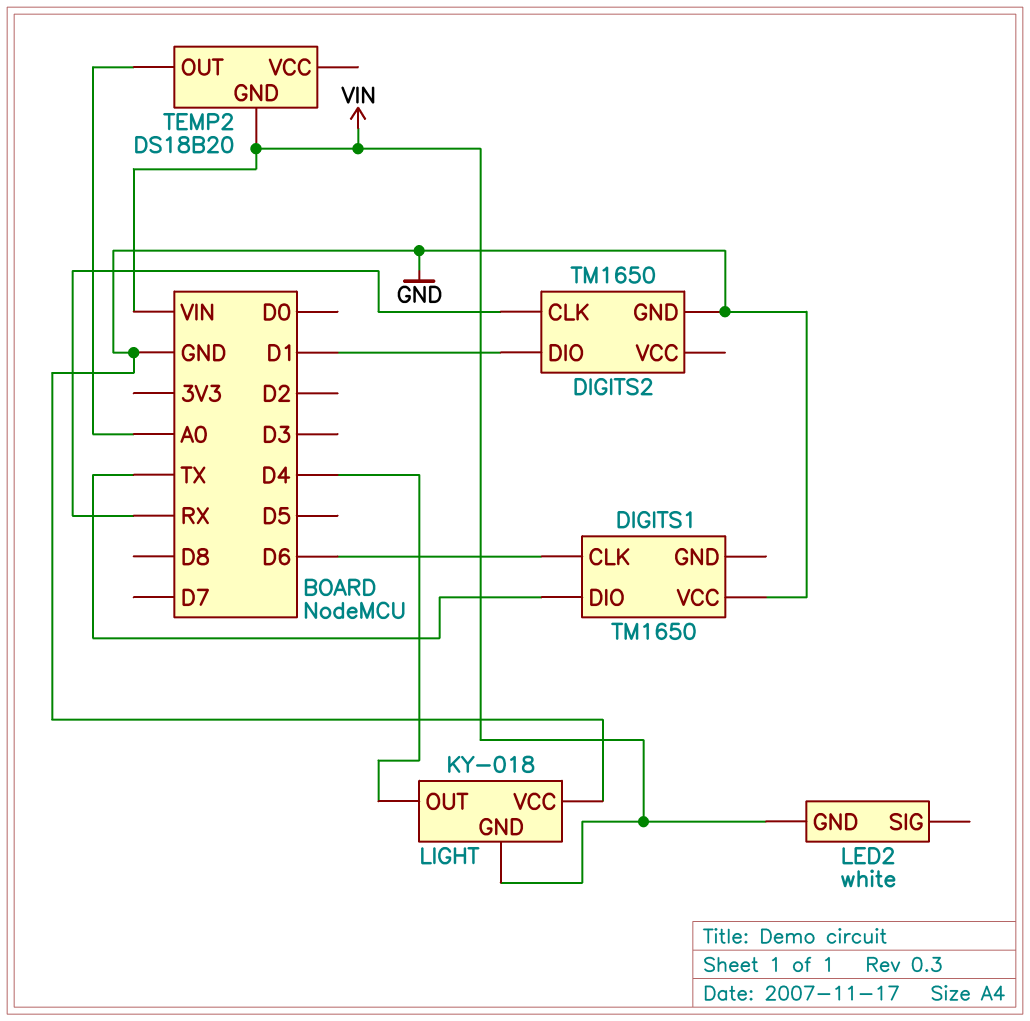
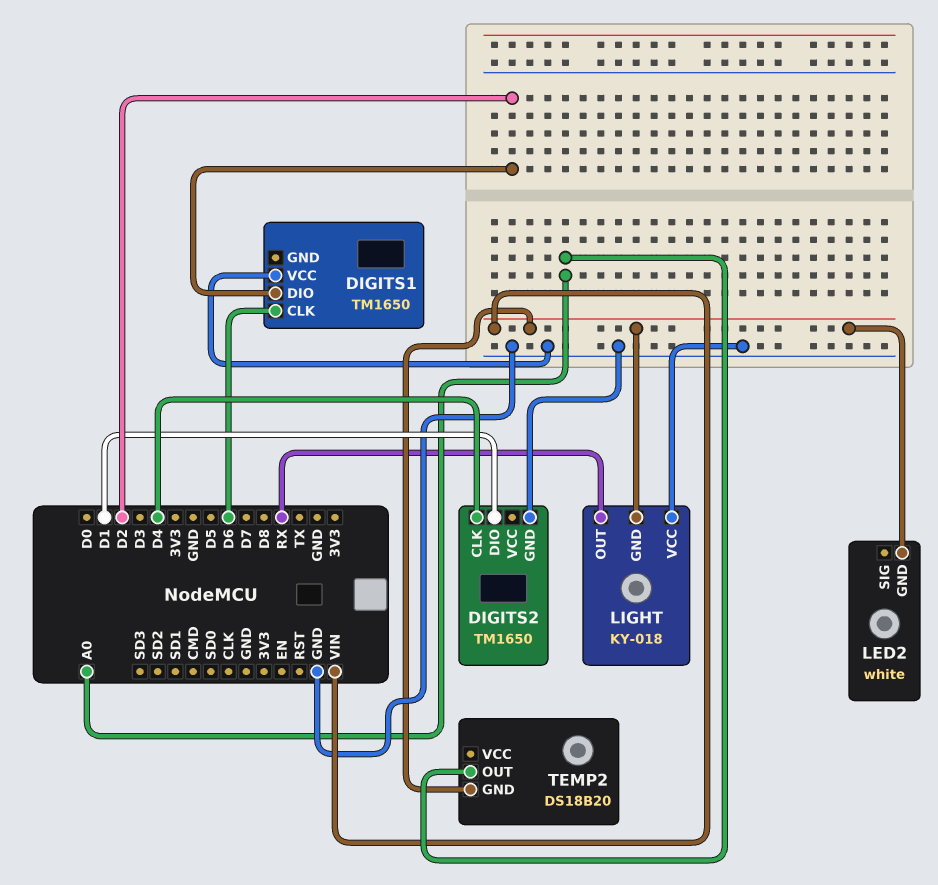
DIGITS1 pin DIO: TX -> D2
DIGITS2 pin CLK: RX -> D4
LIGHT pin OUT: D4 -> RX

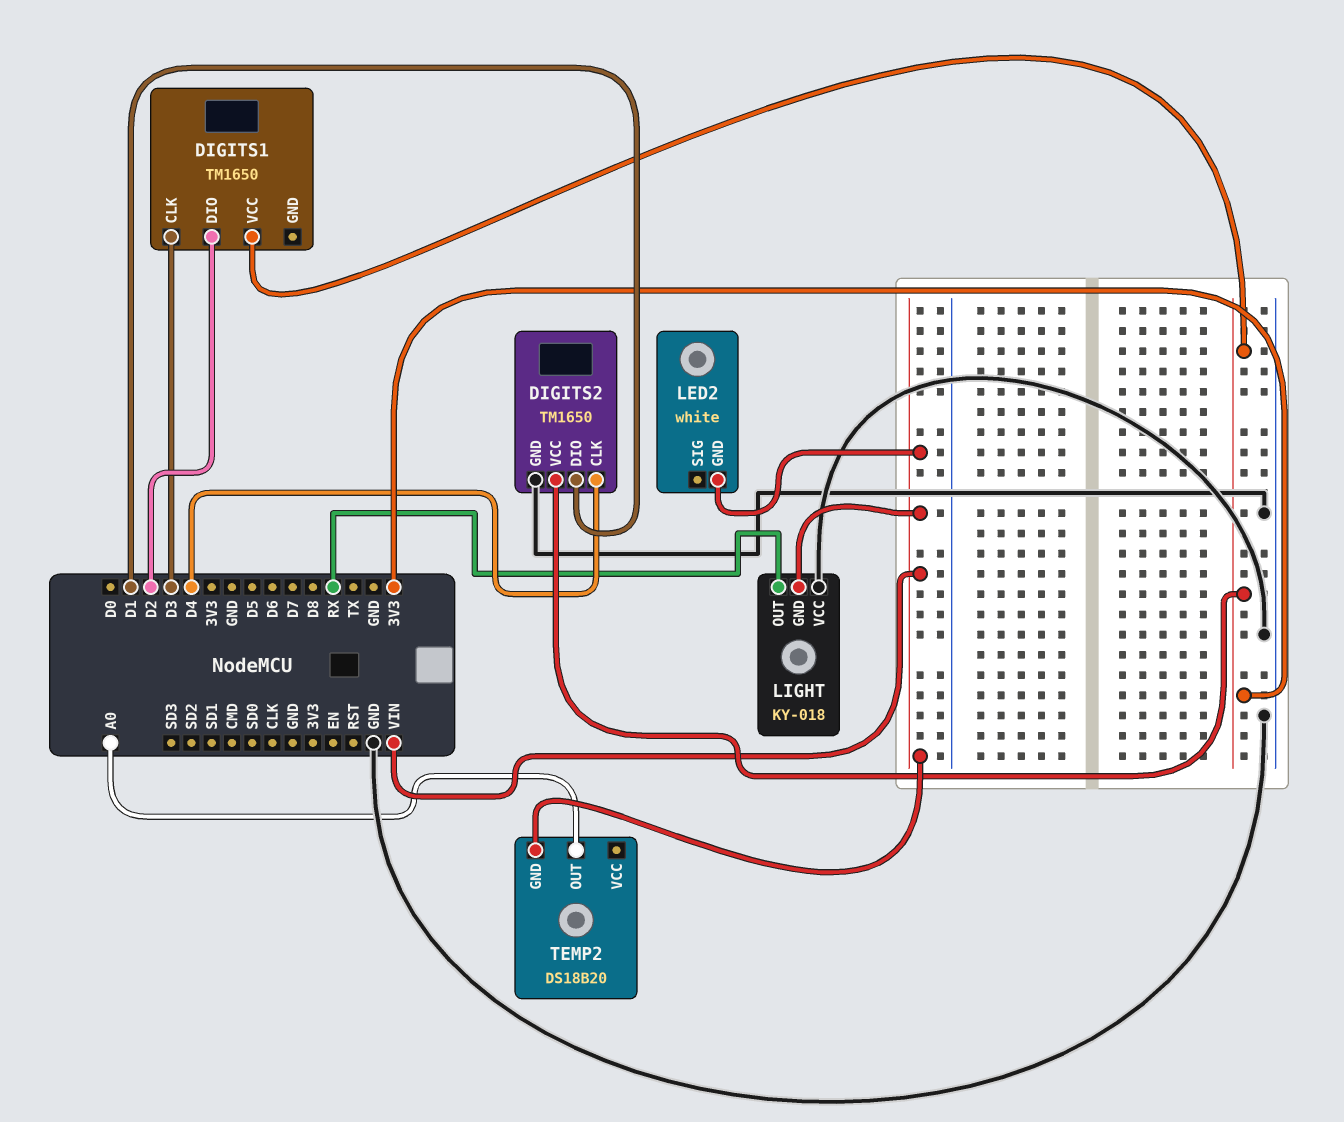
DIGITS1 pin CLK: D6 -> D3
DIGITS1 pin VCC: GND -> 3V3
DIGITS2 pin VCC: none -> 3V3

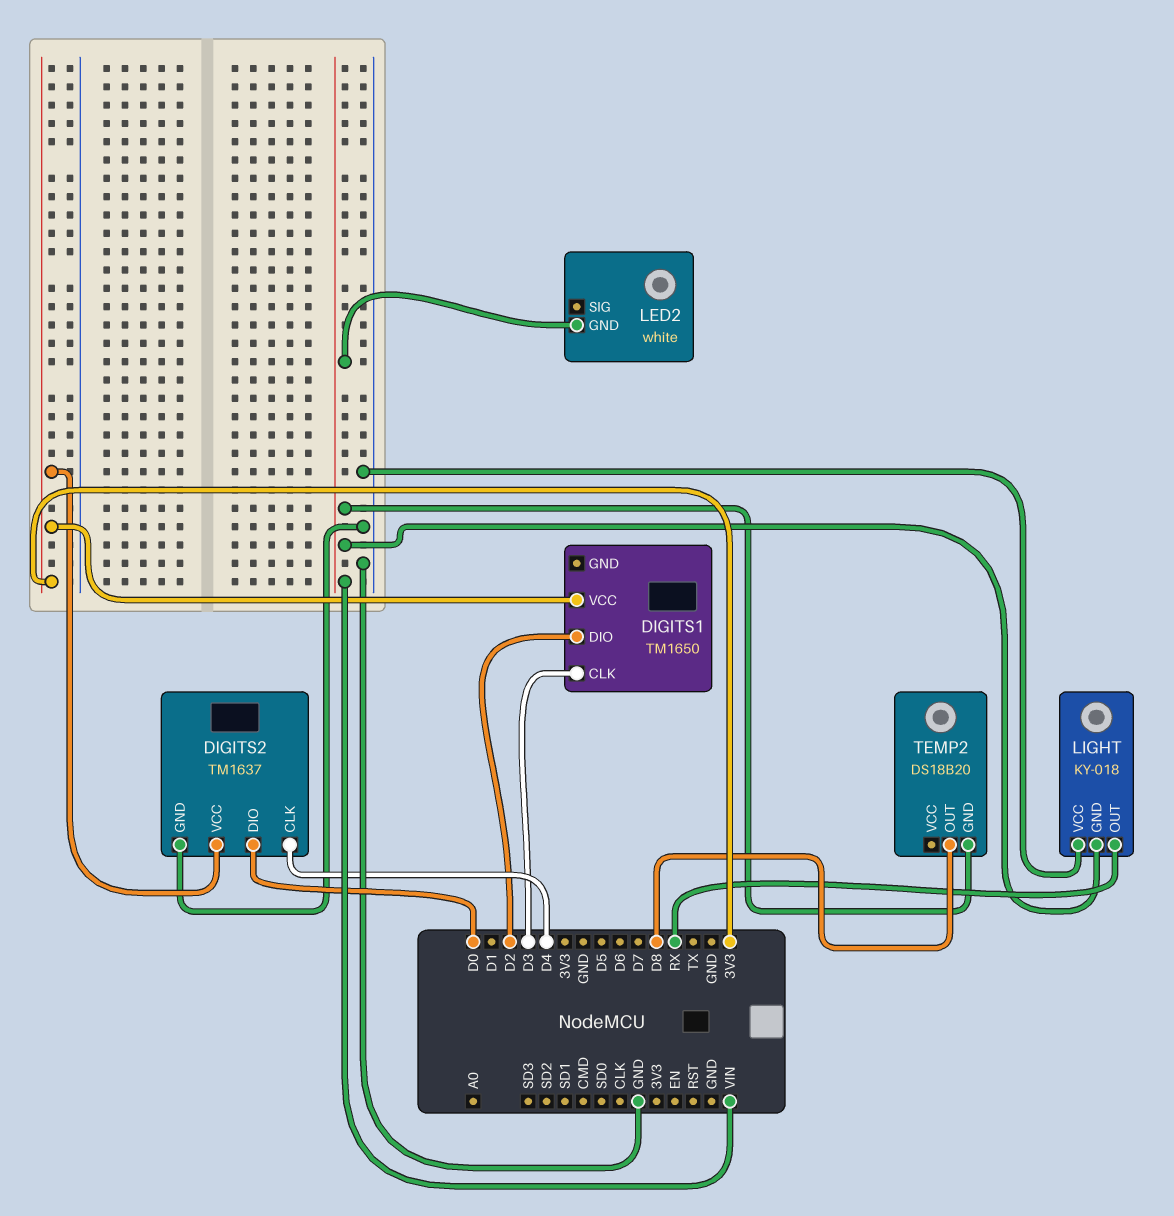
DIGITS2: TM1650 -> TM1637
DIGITS2 pin DIO: D1 -> D0
TEMP2 pin OUT: A0 -> D8

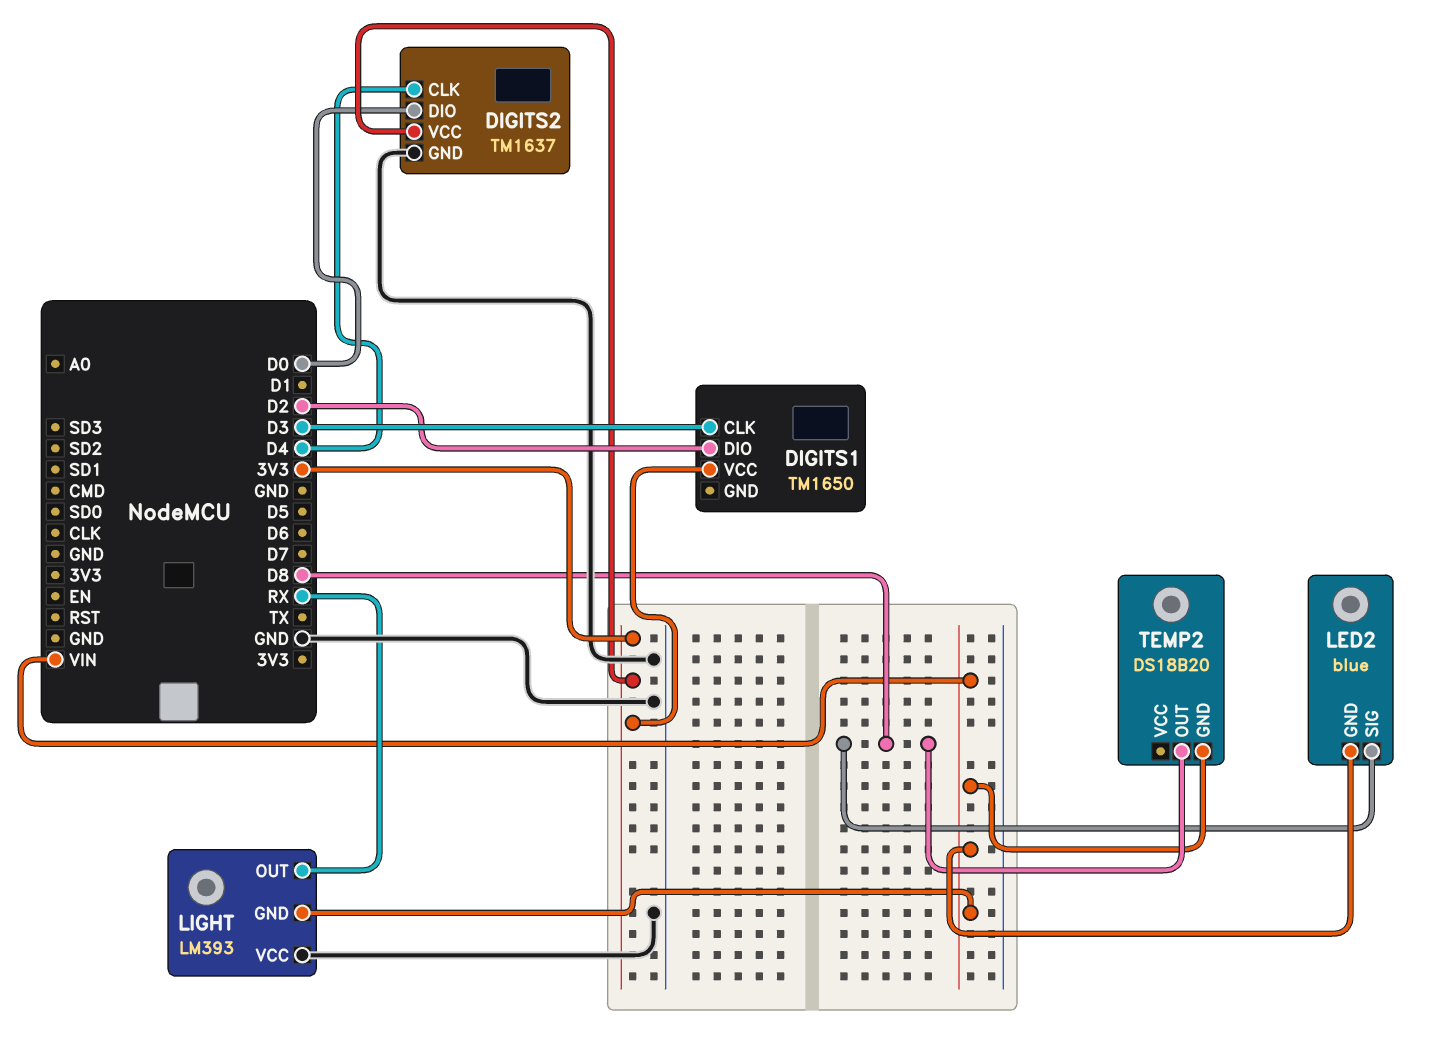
LED2: white -> blue
LED2 pin SIG: none -> D8
LIGHT: KY-018 -> LM393

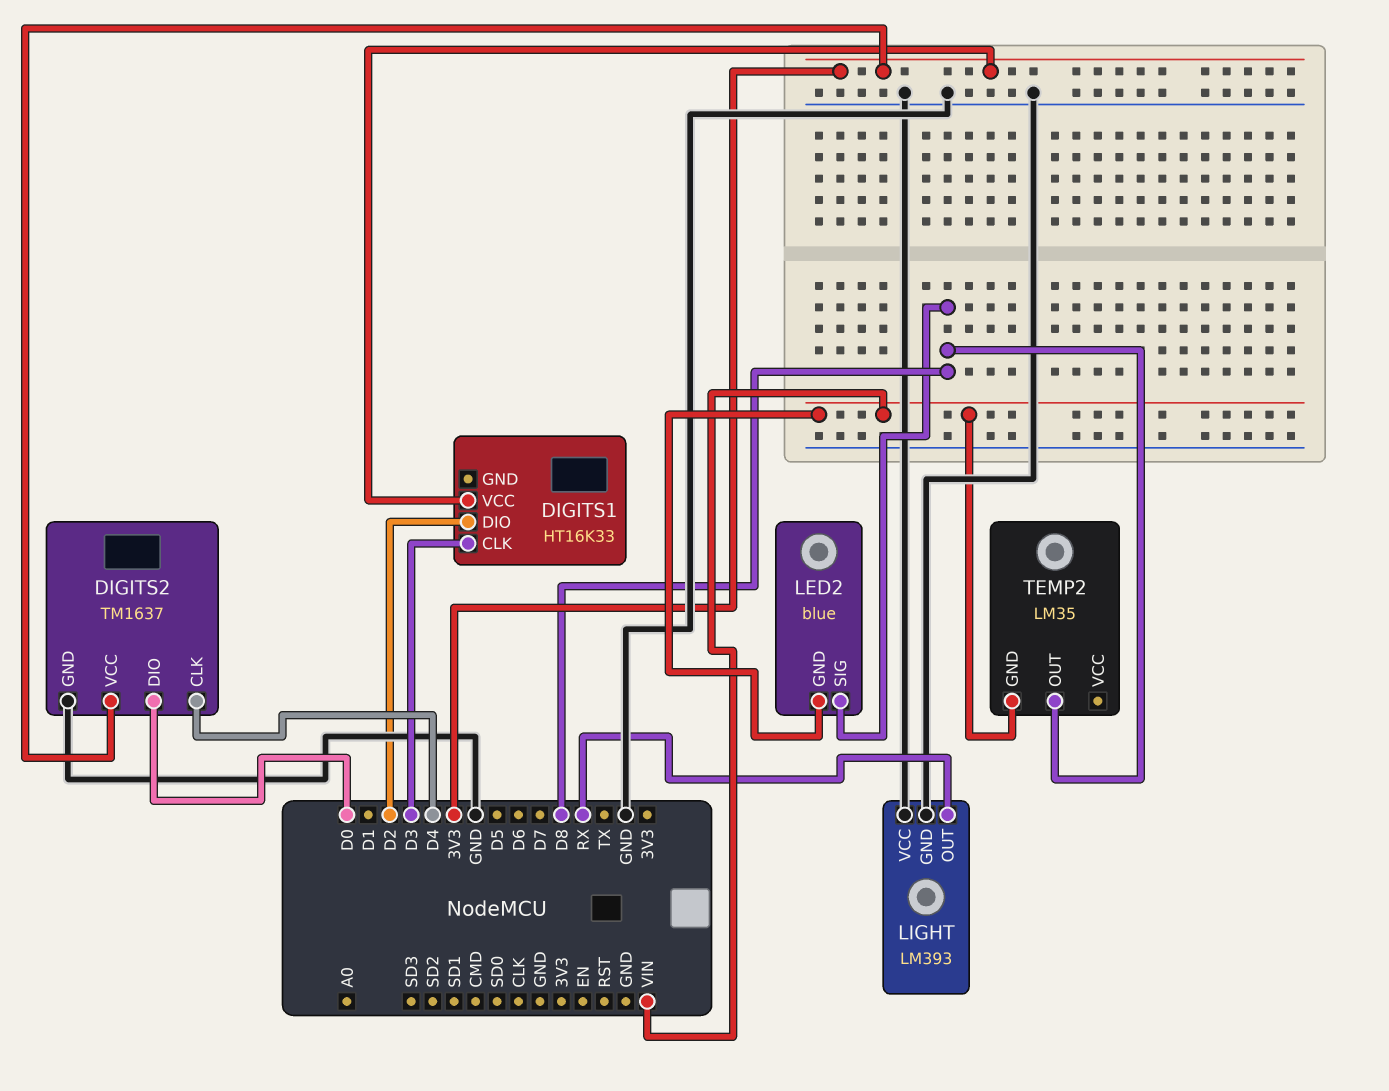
DIGITS1: TM1650 -> HT16K33
LIGHT pin GND: VIN -> GND
TEMP2: DS18B20 -> LM35

